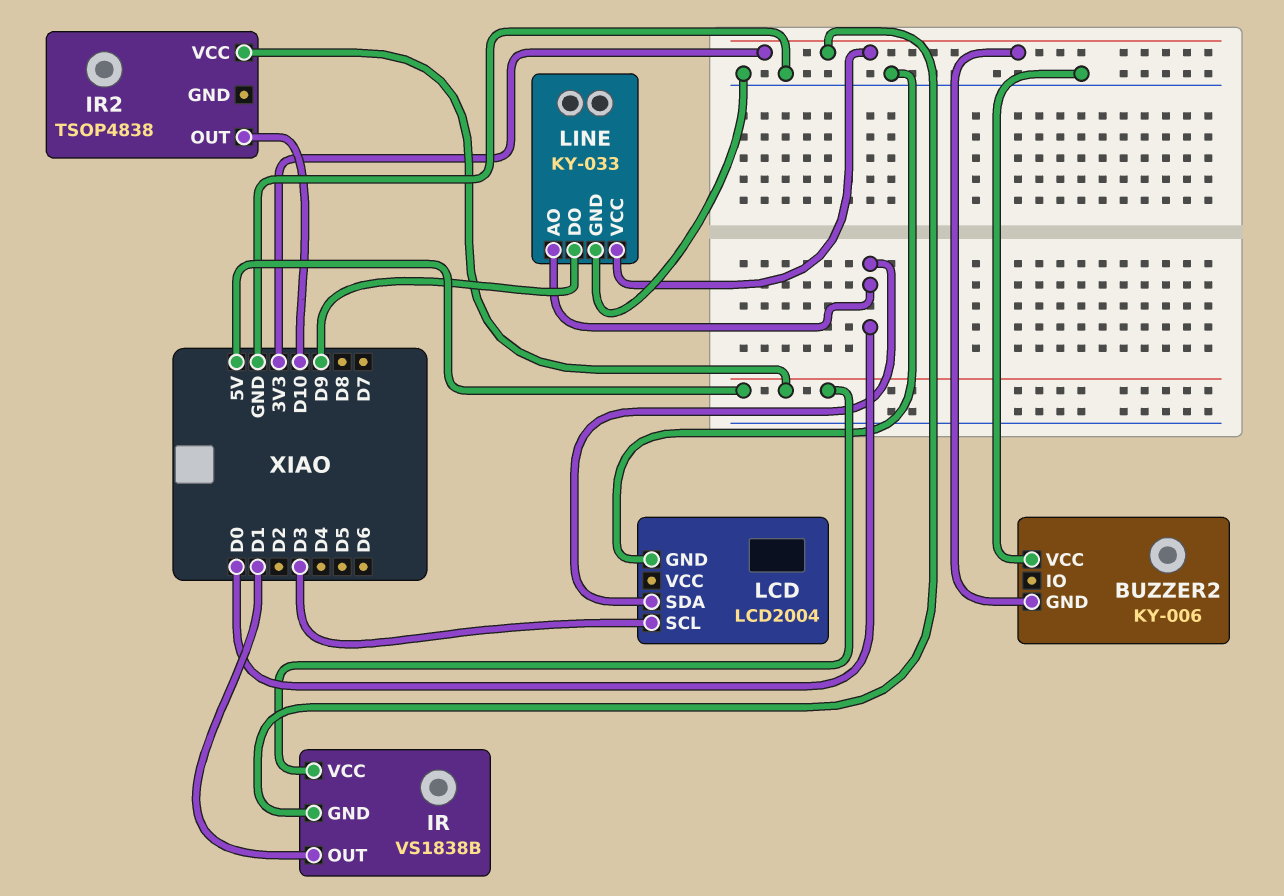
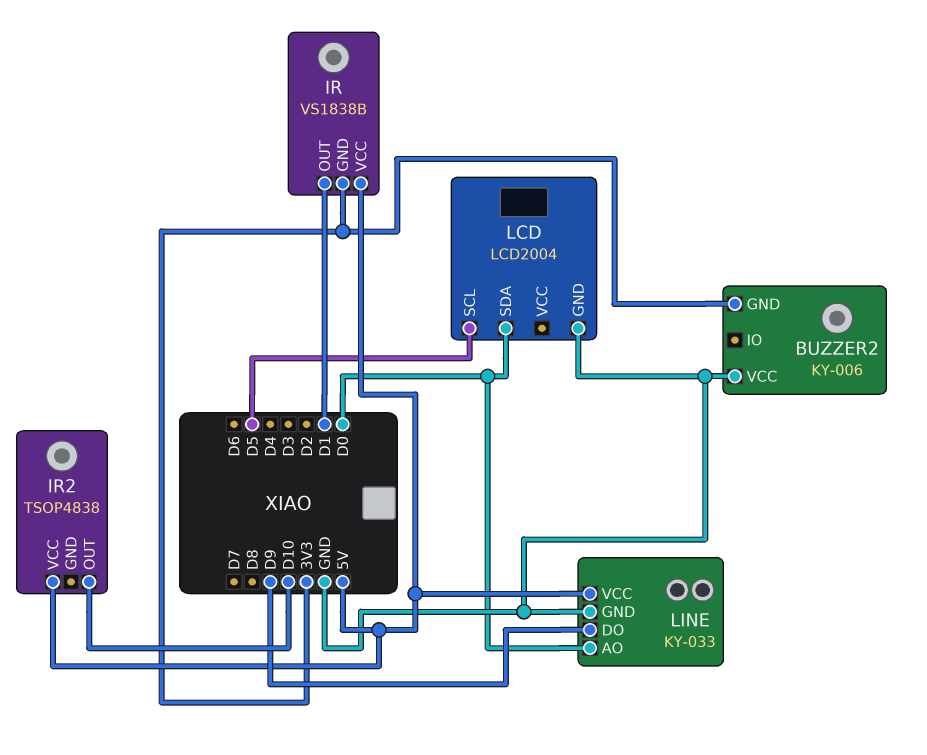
LCD pin SCL: D3 -> D5
LINE pin VCC: 3V3 -> 5V

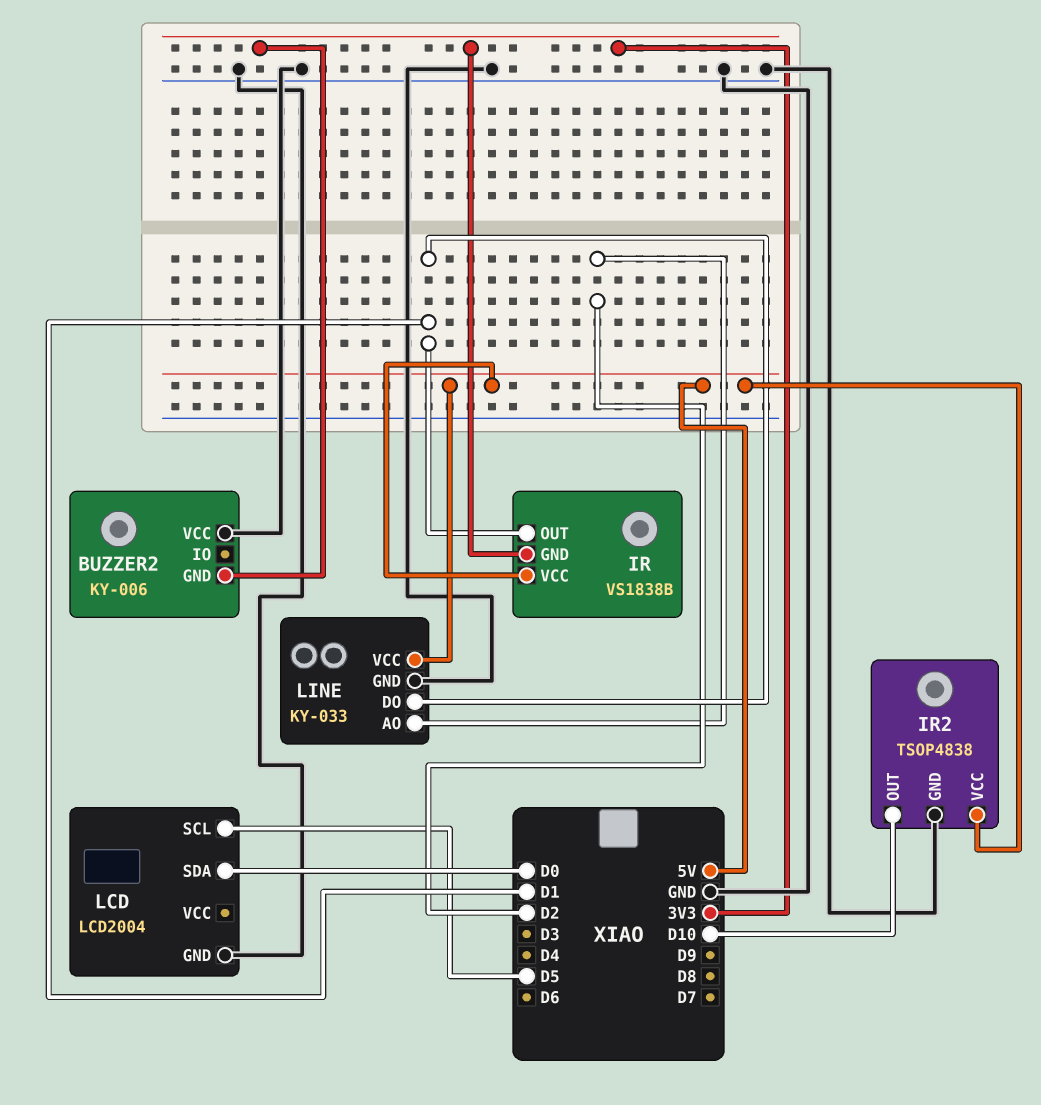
IR2 pin GND: none -> GND
LINE pin AO: D0 -> D2
LINE pin DO: D9 -> D1

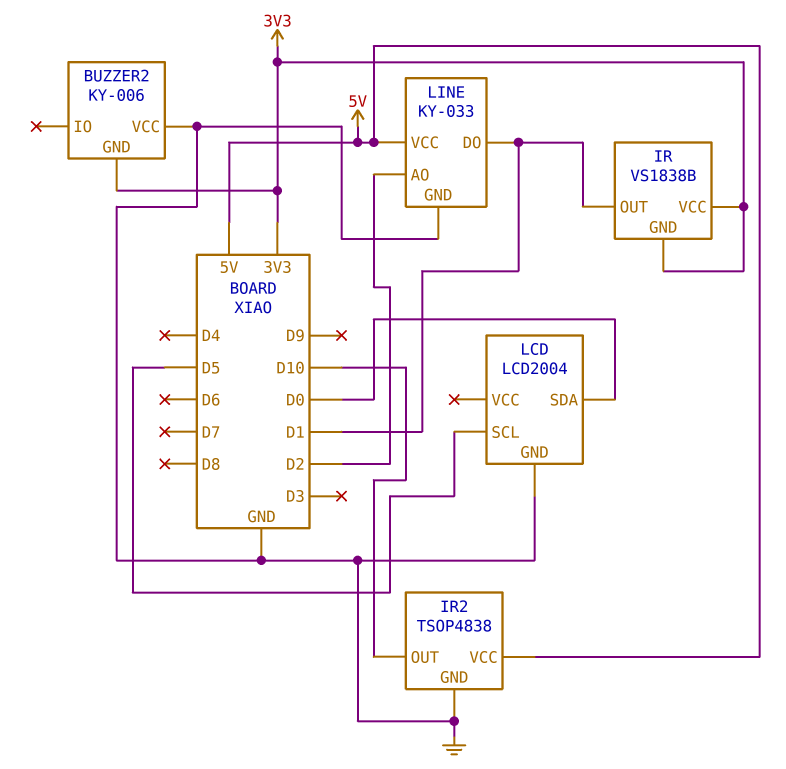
IR pin VCC: 5V -> 3V3

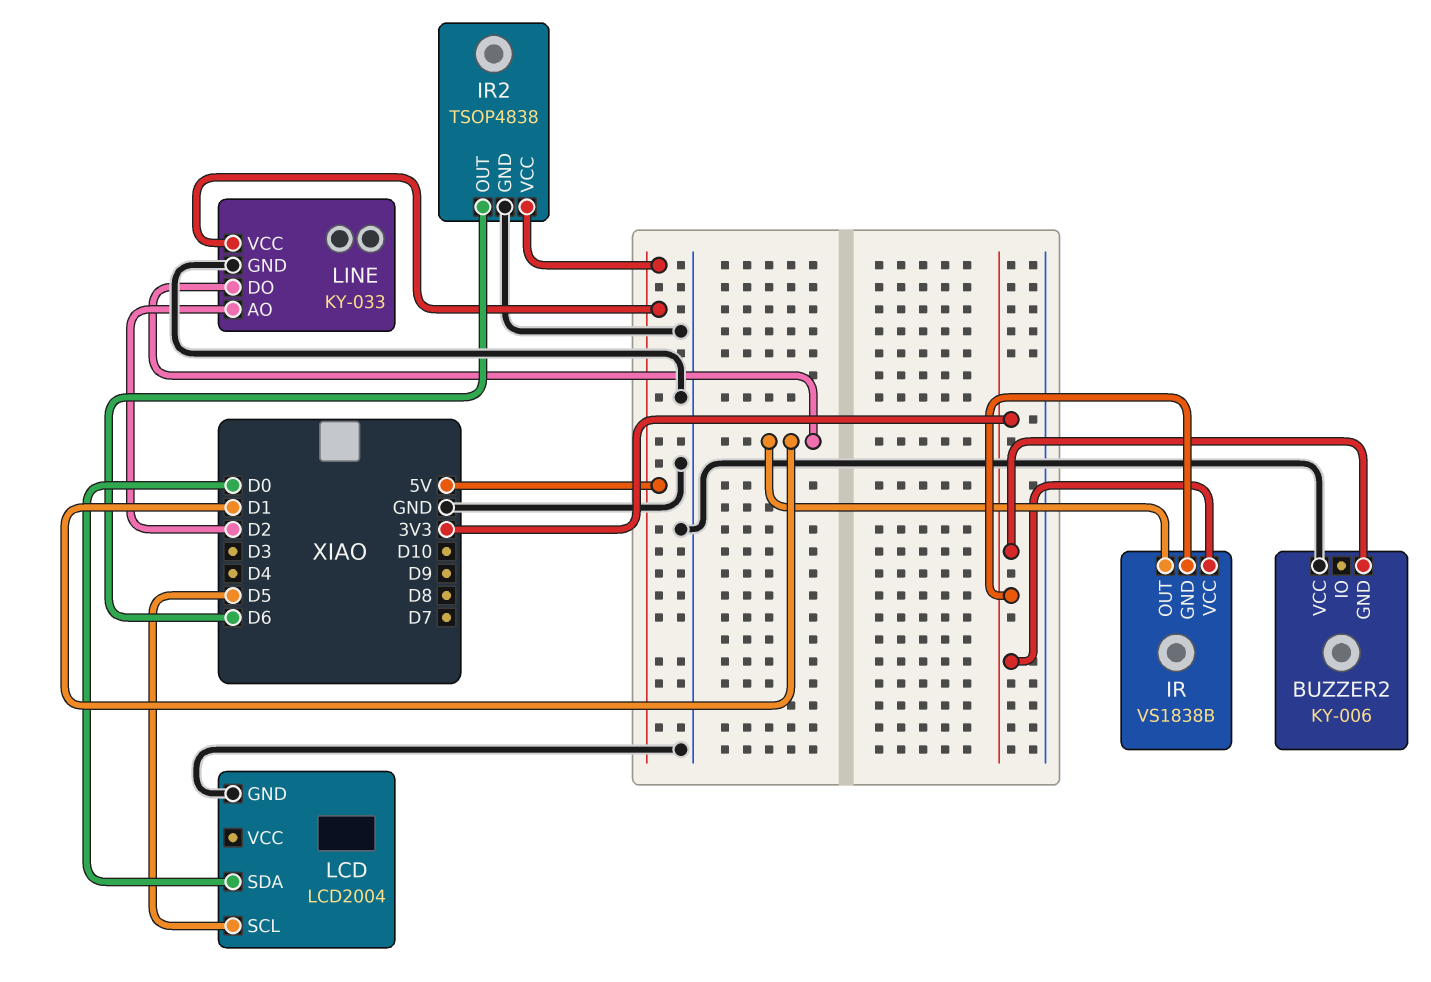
IR2 pin OUT: D10 -> D6

